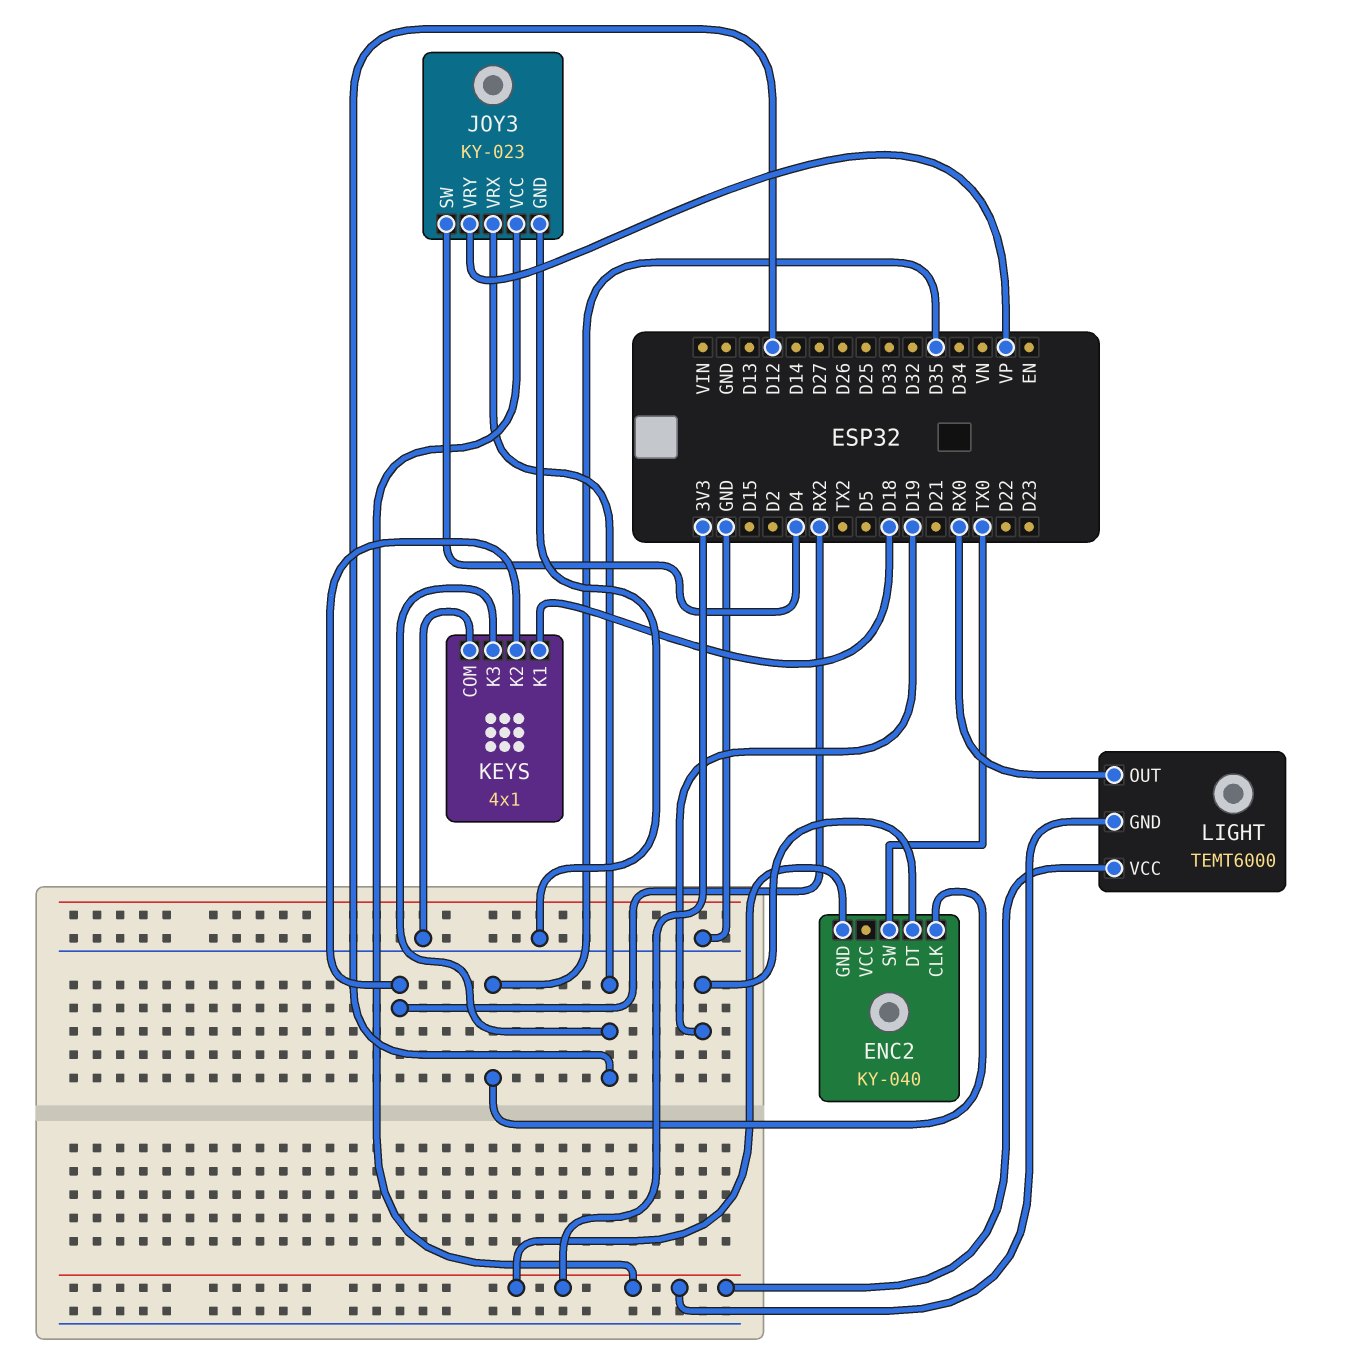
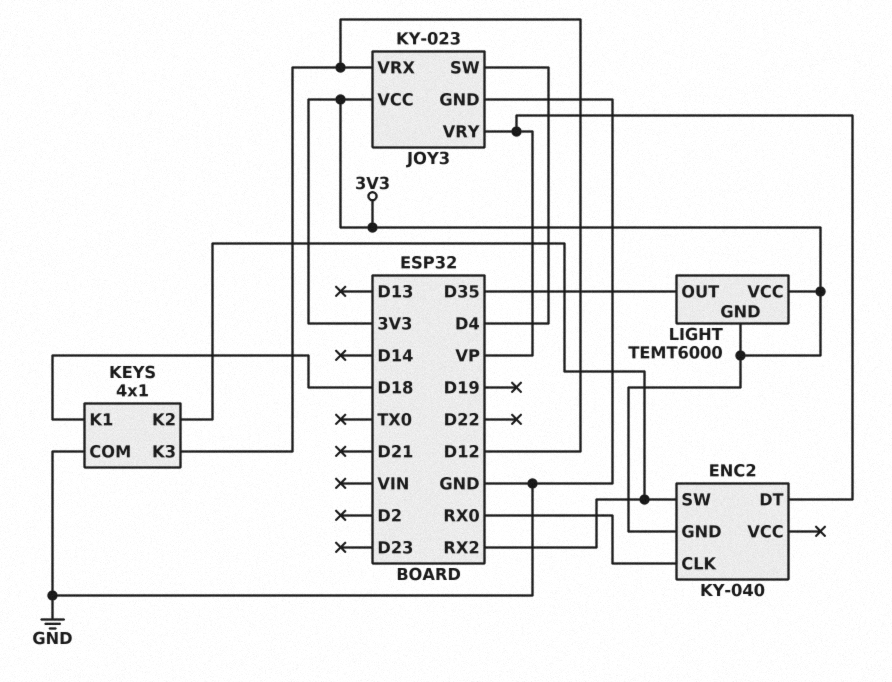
ENC2 pin CLK: D35 -> RX0
ENC2 pin DT: D19 -> VP
ENC2 pin SW: TX0 -> RX2
LIGHT pin OUT: RX0 -> D35

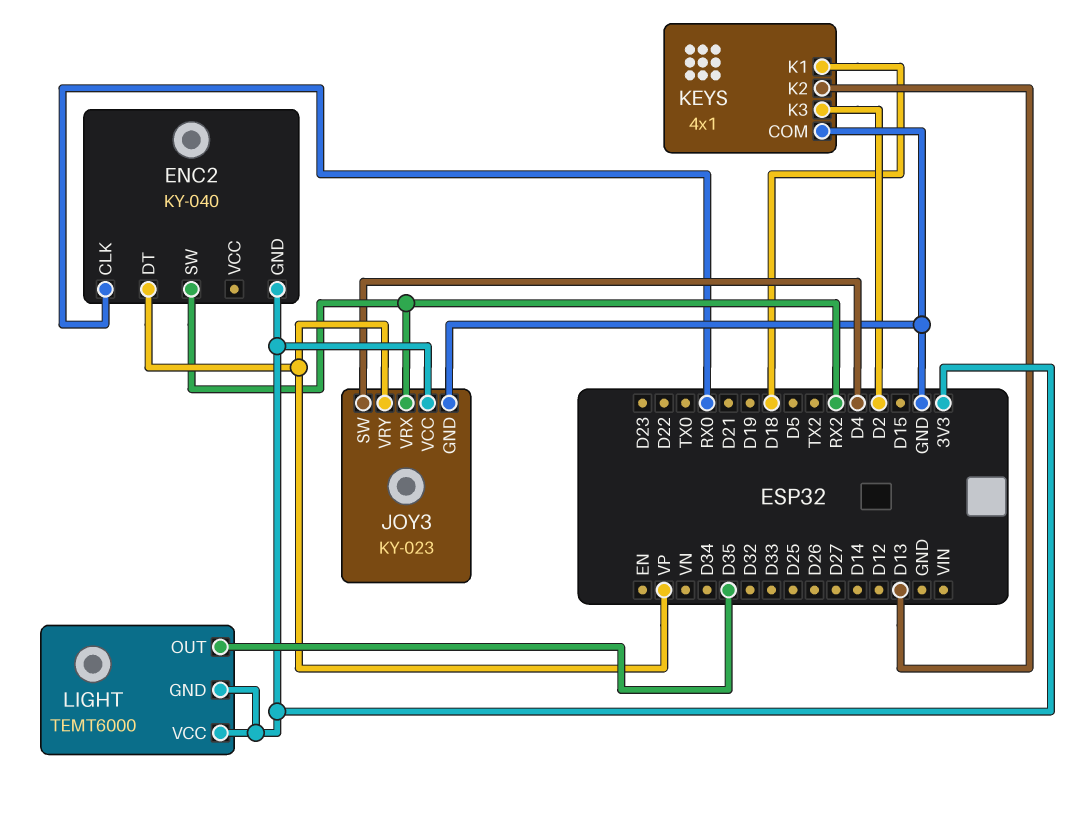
JOY3 pin VRX: D12 -> RX2
KEYS pin K2: RX2 -> D13
KEYS pin K3: D12 -> D2

